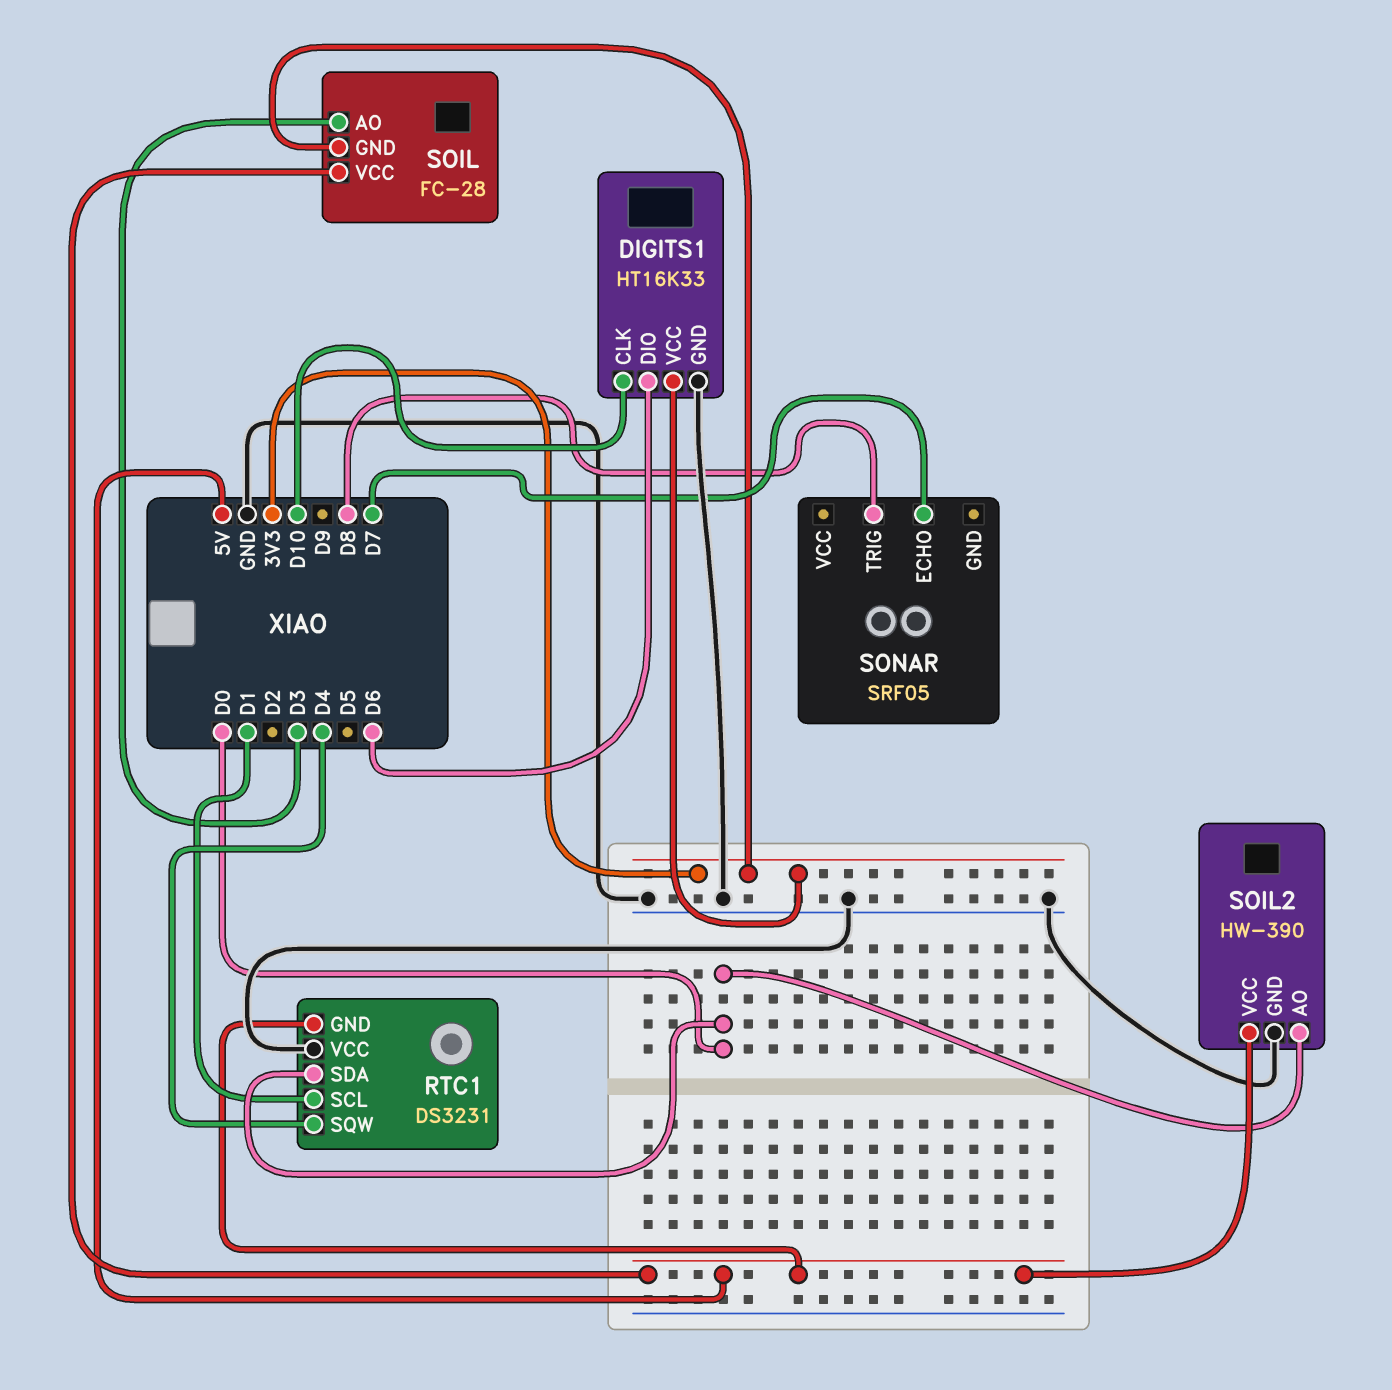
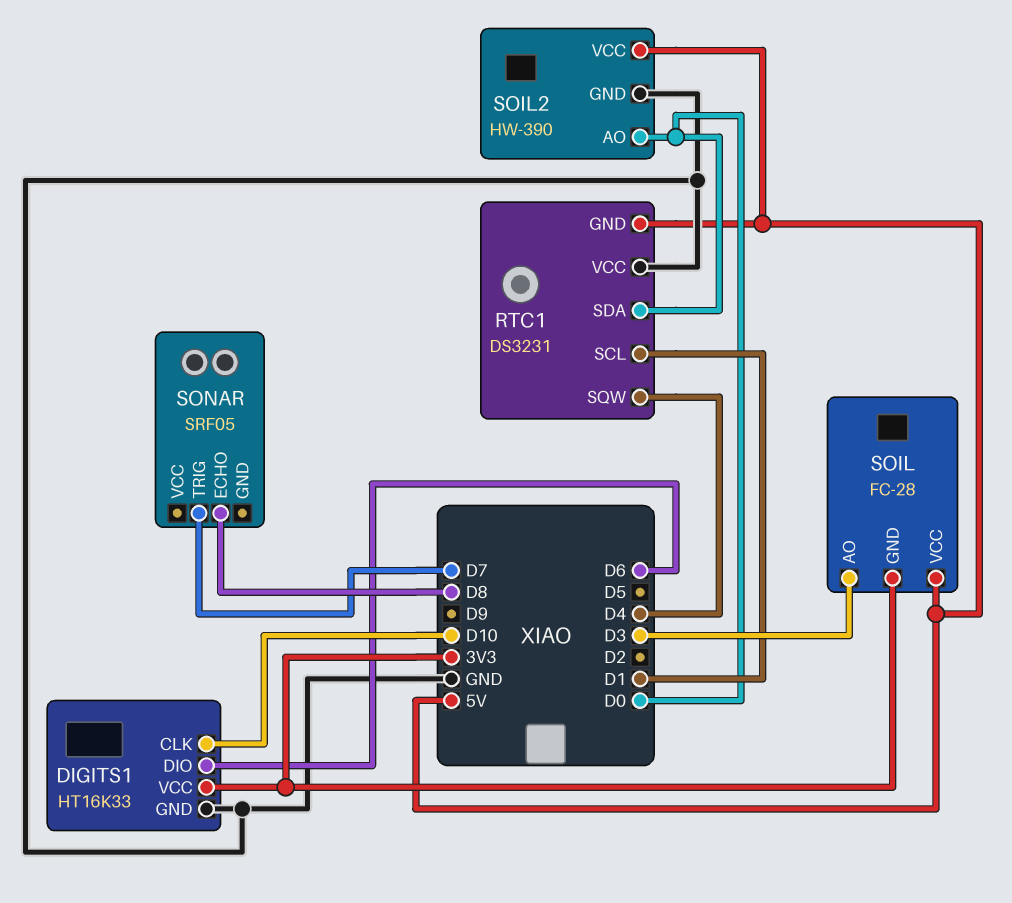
SONAR pin ECHO: D7 -> D8
SONAR pin TRIG: D8 -> D7

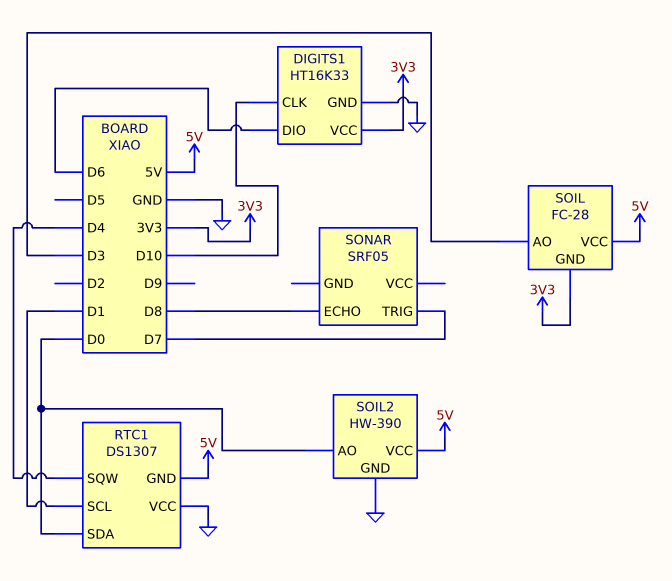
RTC1: DS3231 -> DS1307

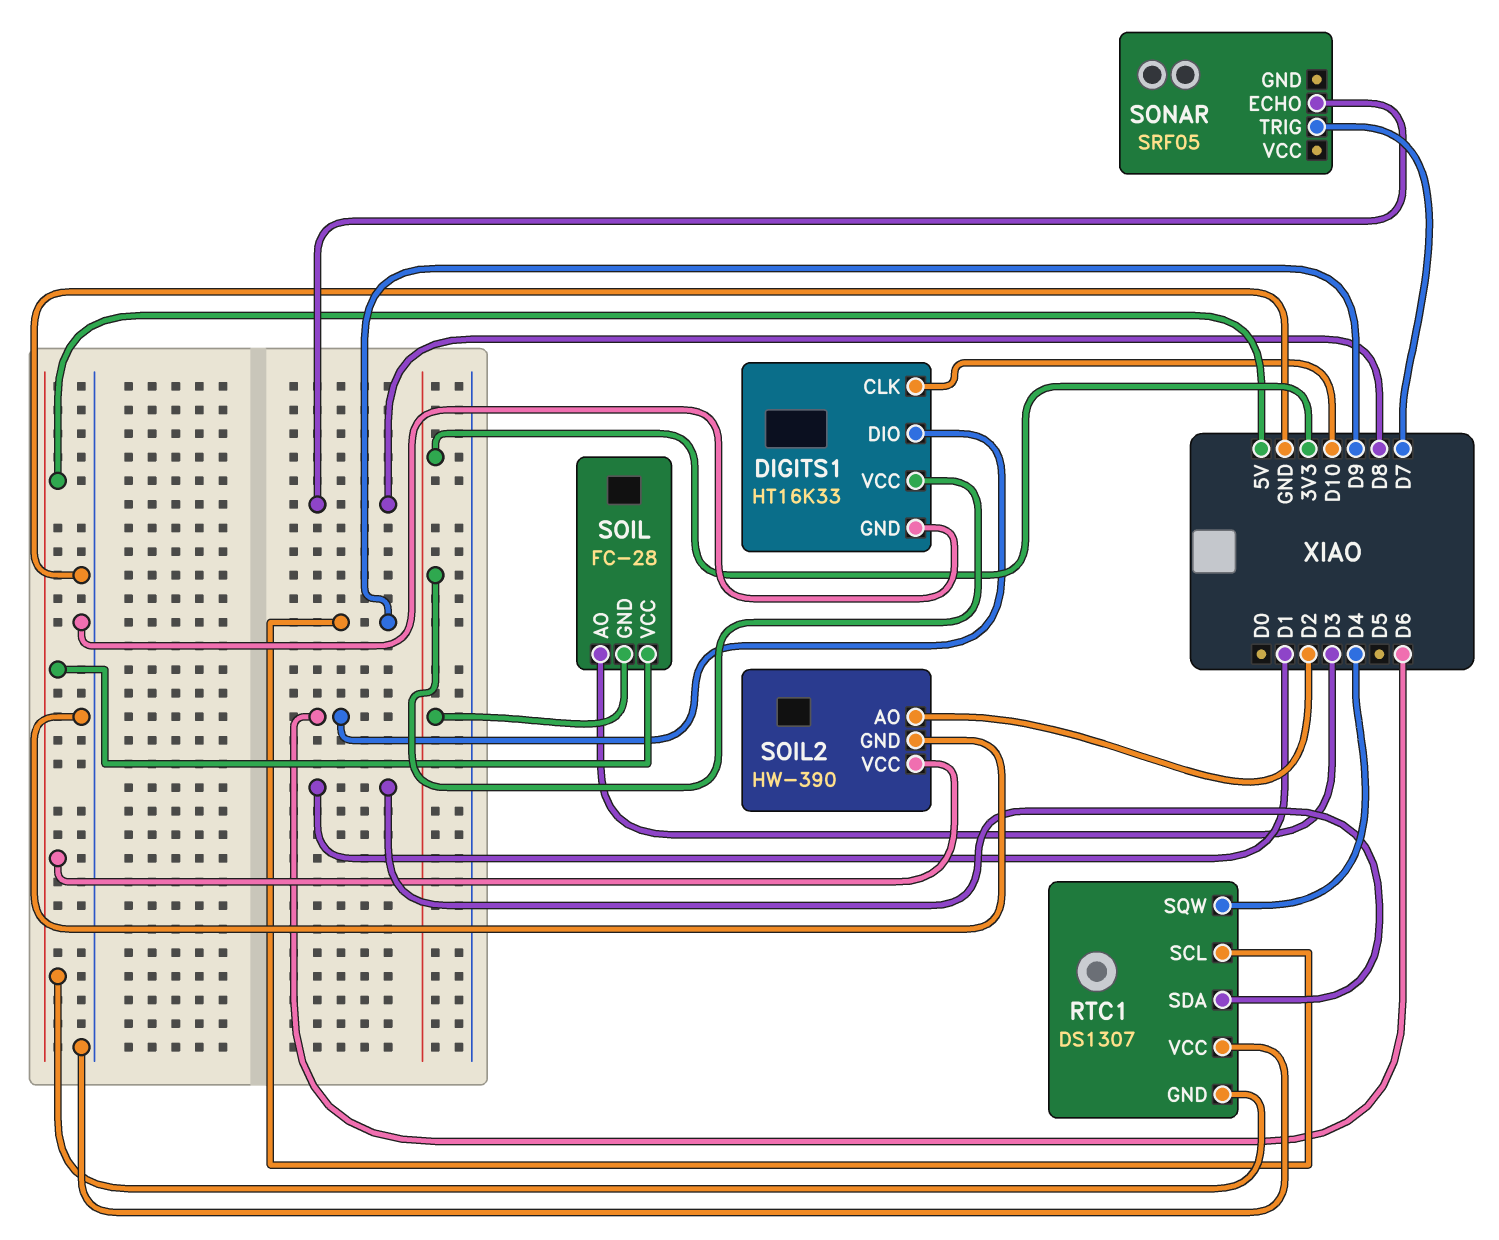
RTC1 pin SCL: D1 -> D9
RTC1 pin SDA: D0 -> D1
SOIL2 pin AO: D0 -> D2

